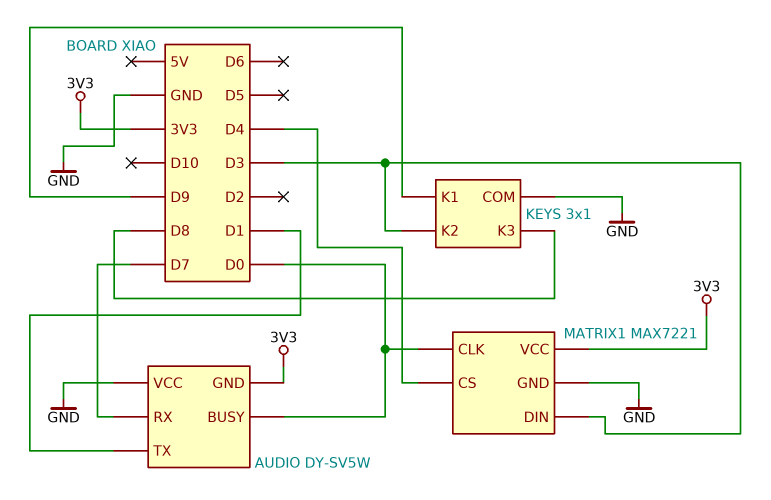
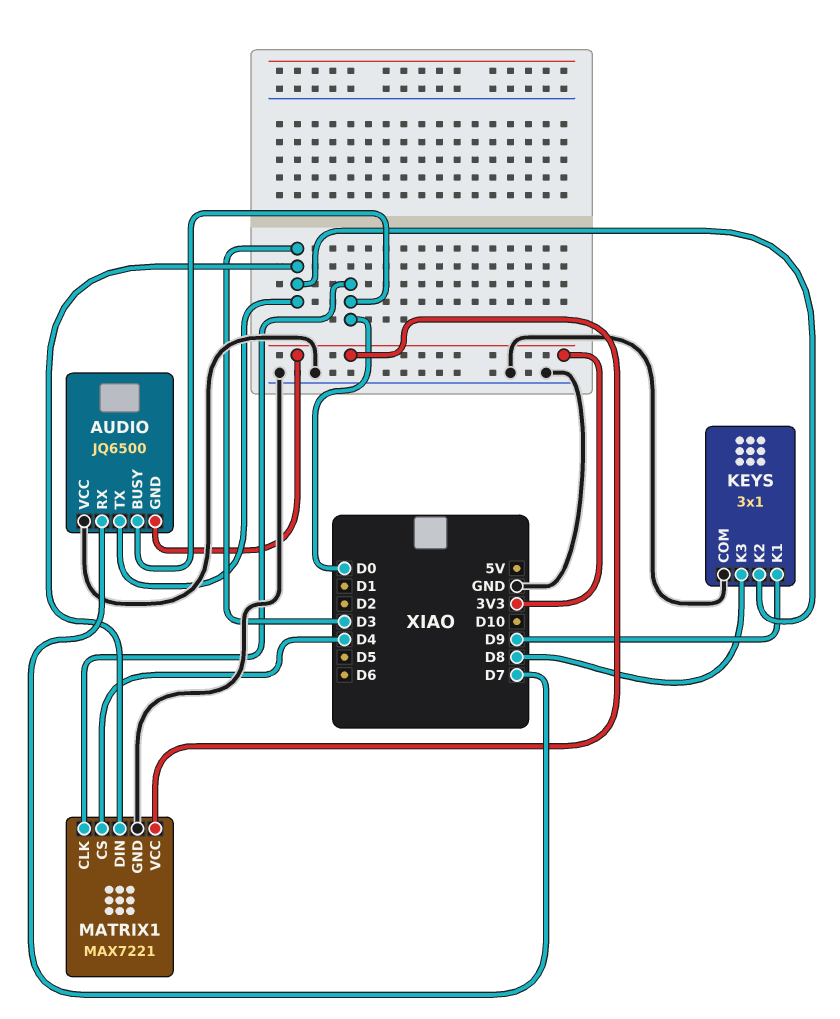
AUDIO: DY-SV5W -> JQ6500
AUDIO pin TX: D1 -> D3

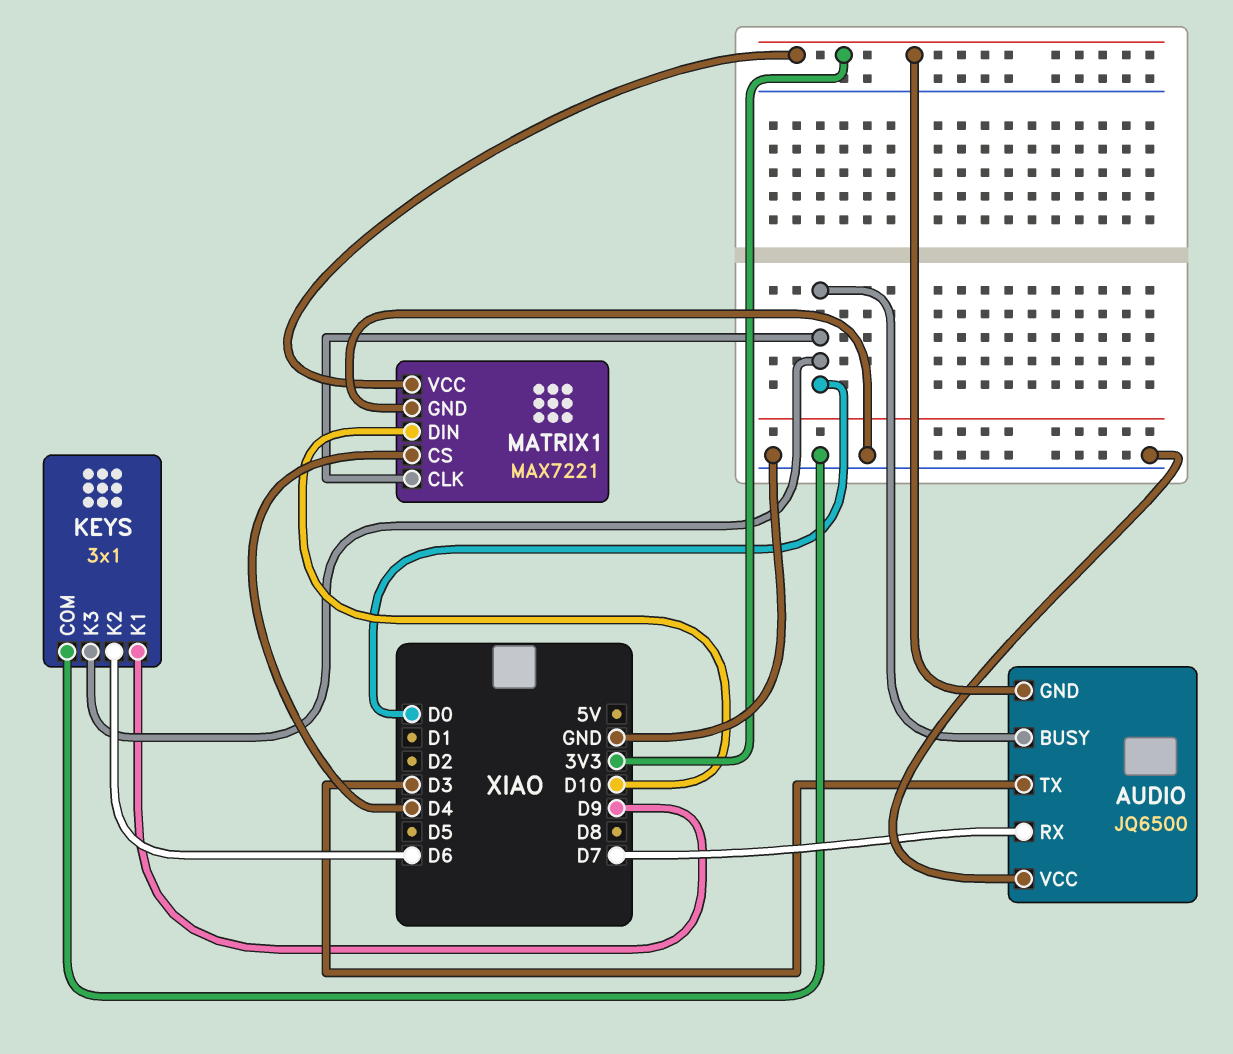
KEYS pin K2: D3 -> D6
KEYS pin K3: D8 -> D0
MATRIX1 pin DIN: D3 -> D10

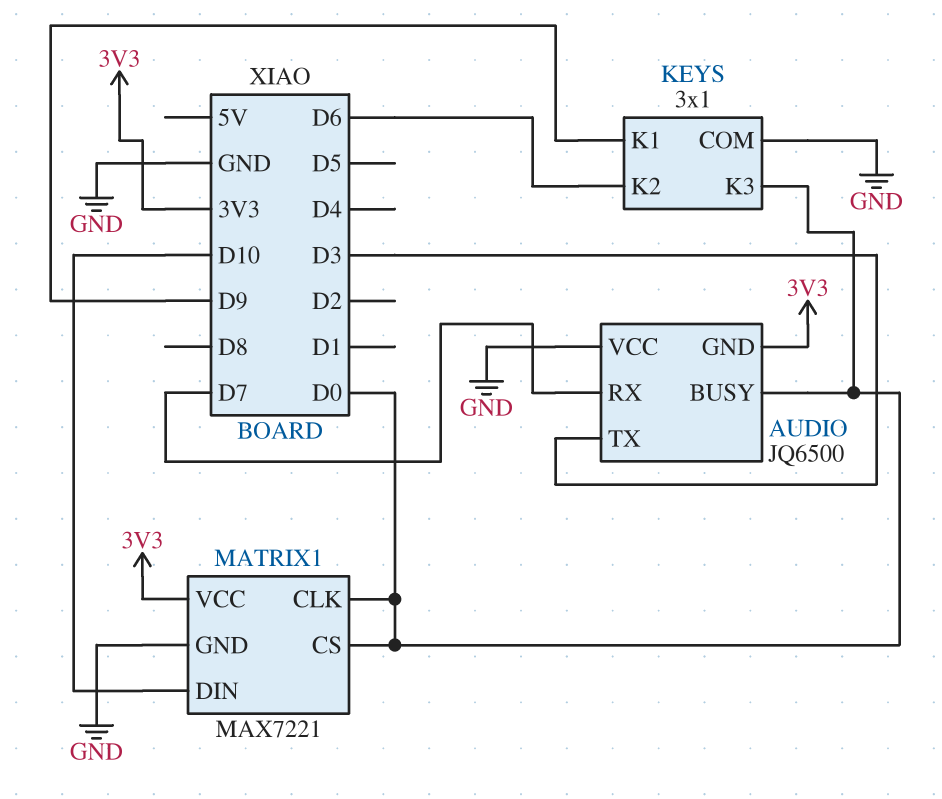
MATRIX1 pin CS: D4 -> D0

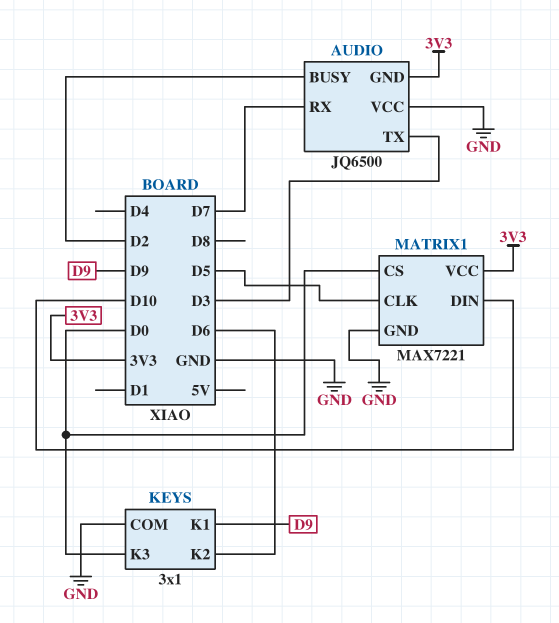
AUDIO pin BUSY: D0 -> D2
MATRIX1 pin CLK: D0 -> D5

